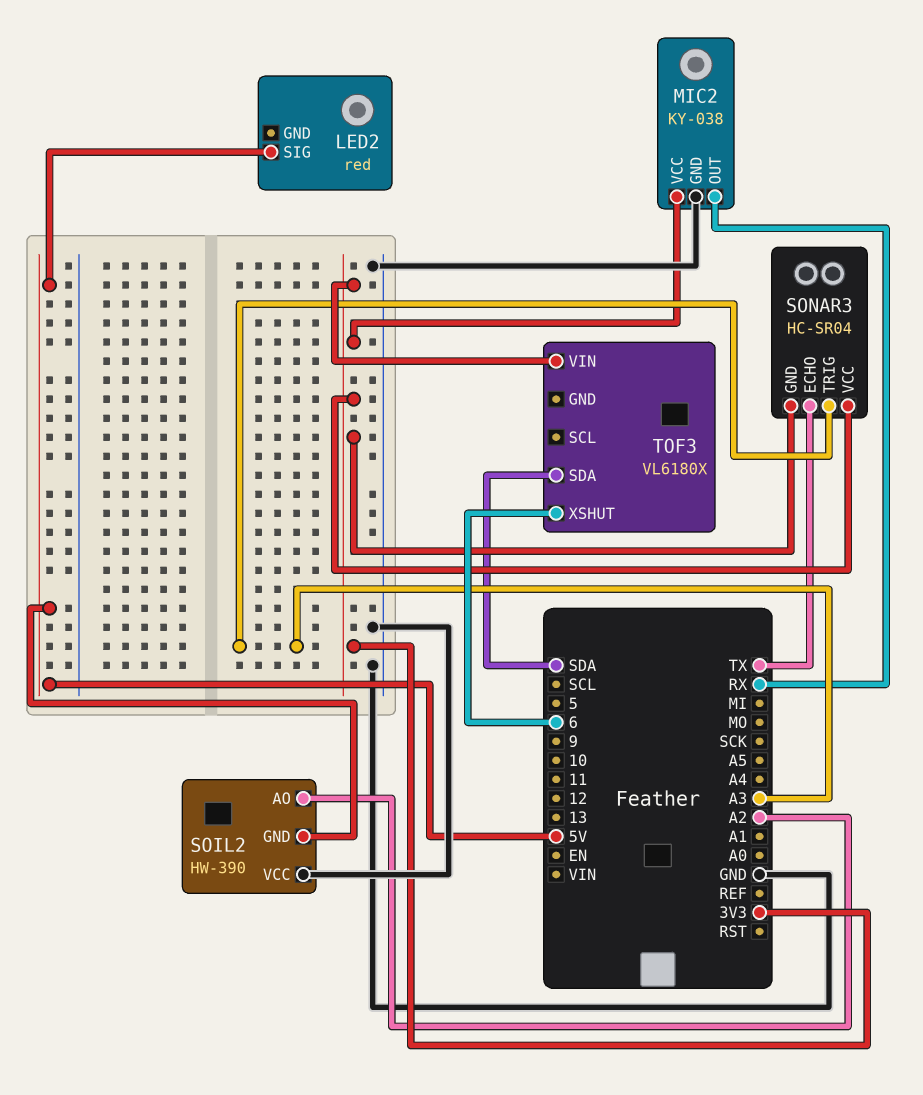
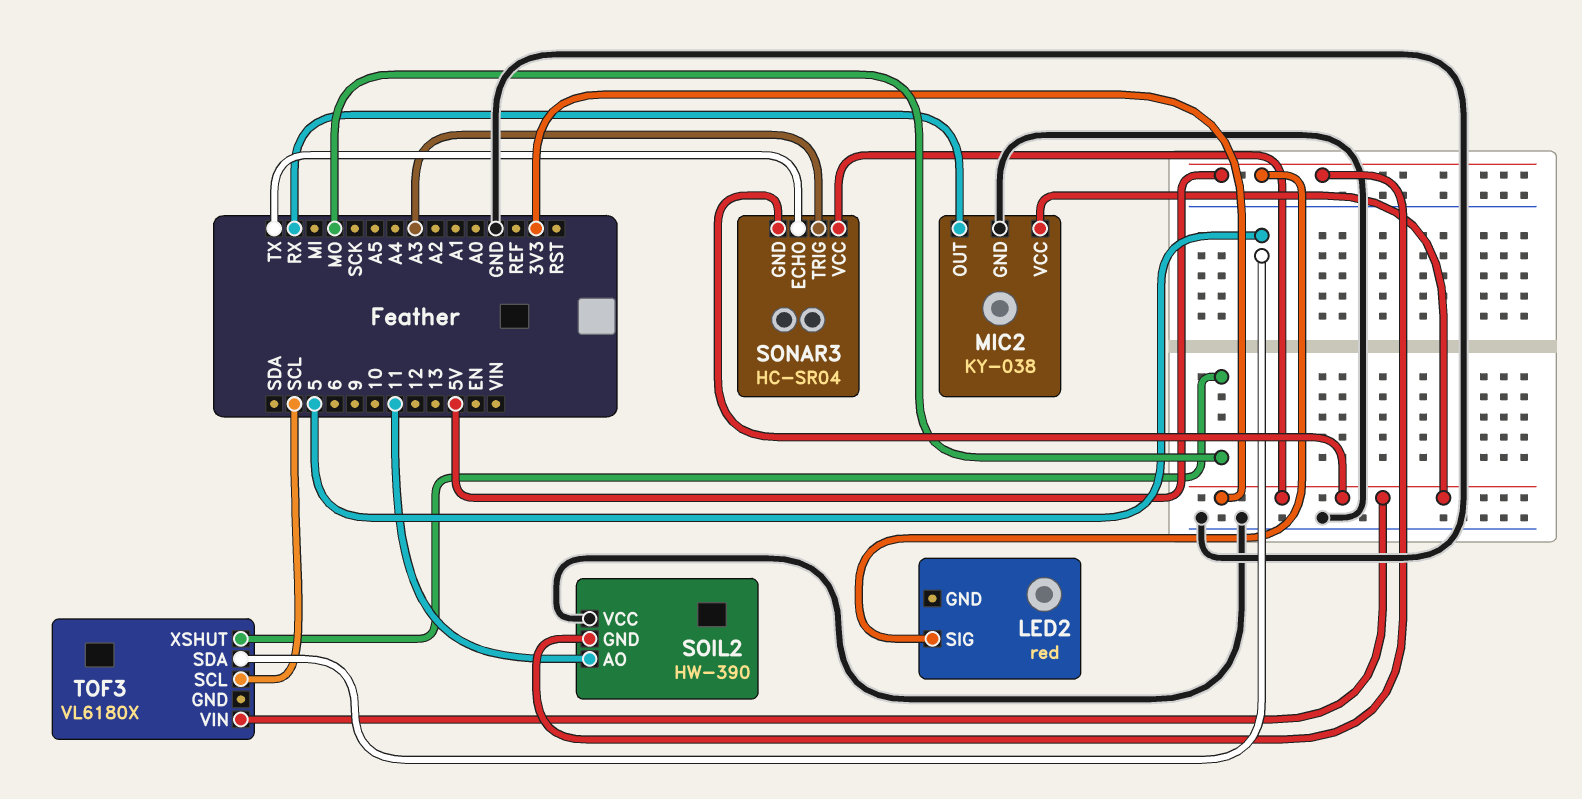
SOIL2 pin AO: A2 -> 11
TOF3 pin SCL: none -> SCL
TOF3 pin SDA: SDA -> 5
TOF3 pin XSHUT: 6 -> MO

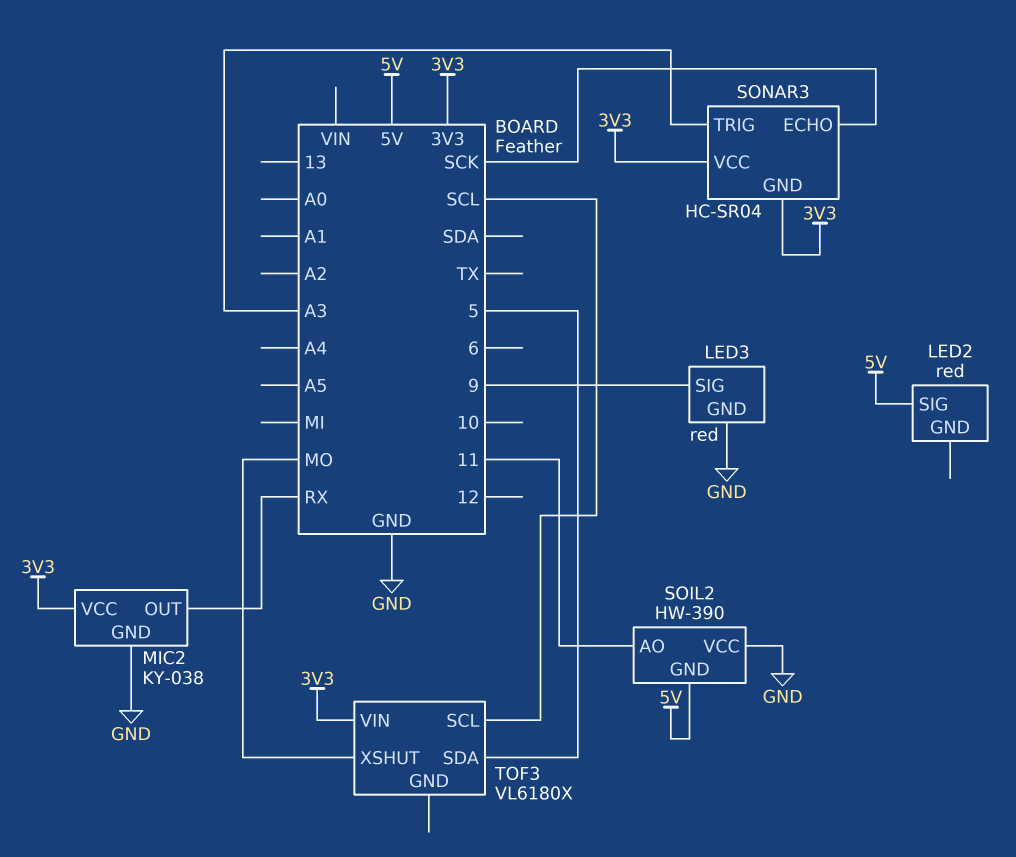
LED3: none -> red
LED3 pin GND: none -> GND
LED3 pin SIG: none -> 9
SONAR3 pin ECHO: TX -> SCK

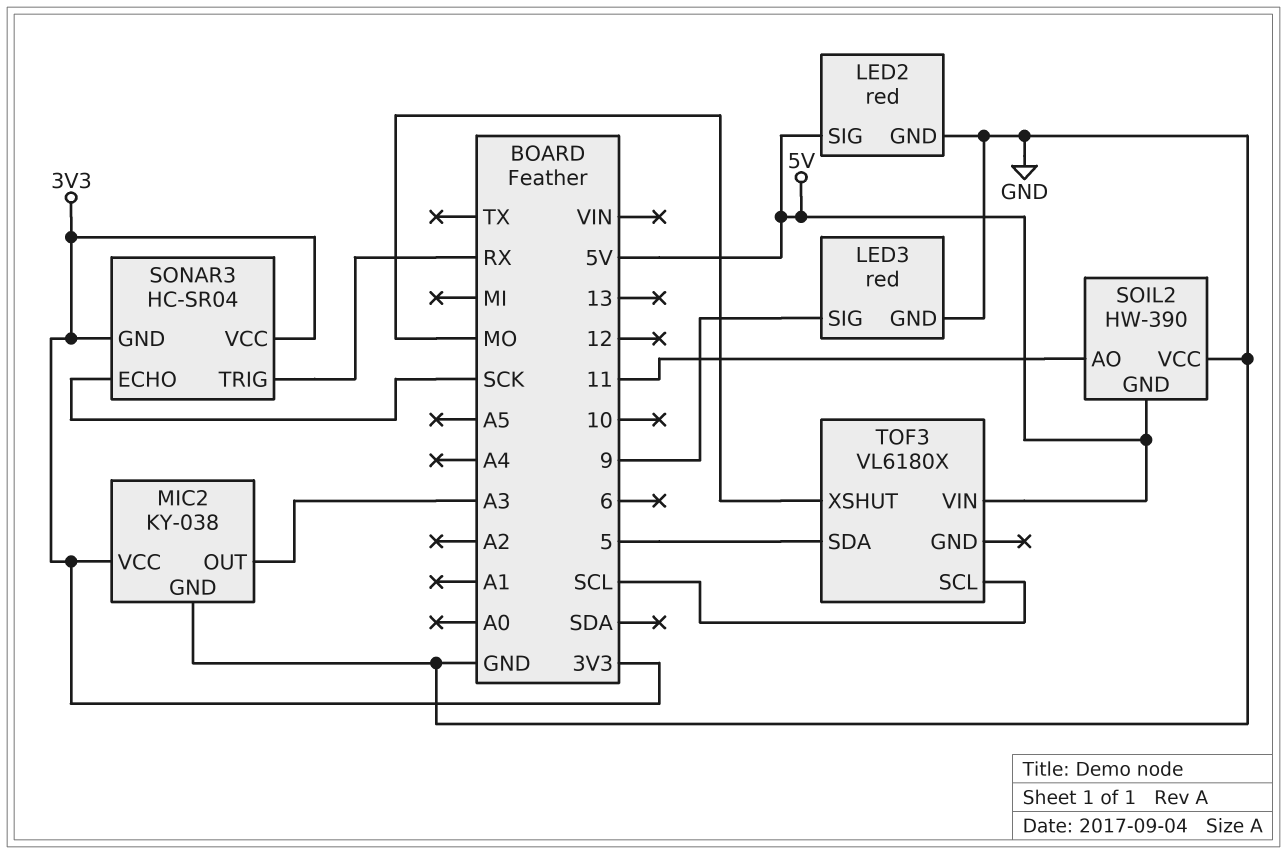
LED2 pin GND: none -> GND
MIC2 pin OUT: RX -> A3
SONAR3 pin TRIG: A3 -> RX
TOF3 pin VIN: 3V3 -> 5V

